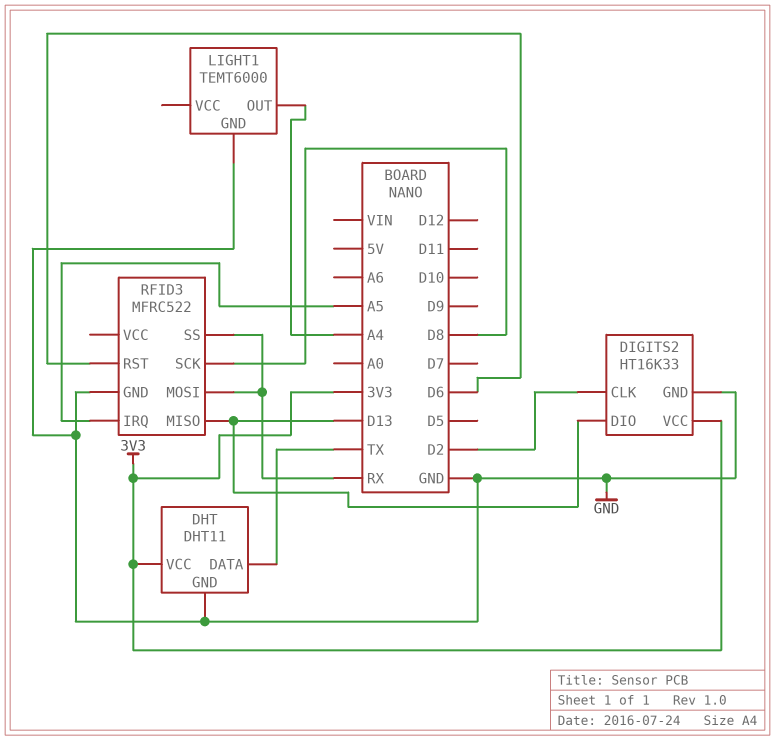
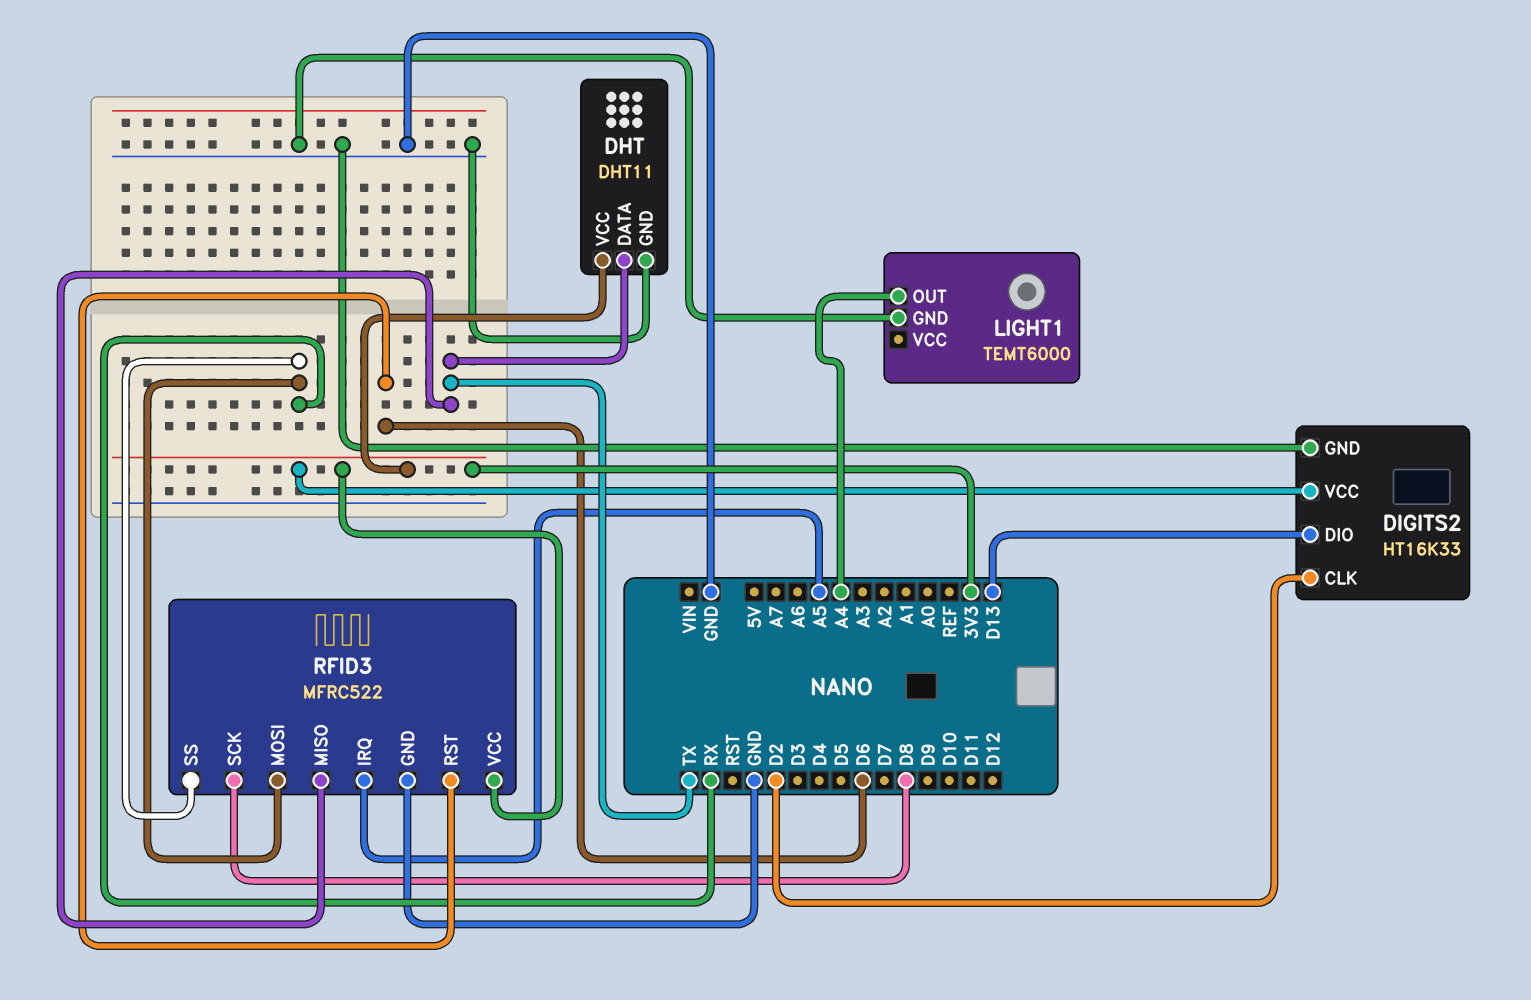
RFID3 pin MISO: D13 -> TX
RFID3 pin VCC: none -> 3V3

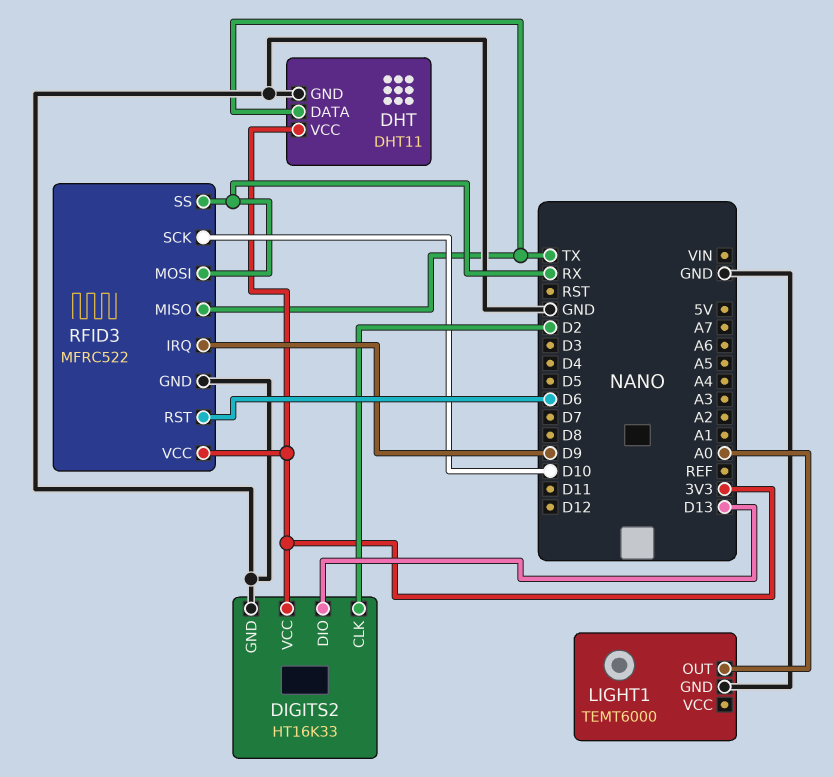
LIGHT1 pin OUT: A4 -> A0
RFID3 pin IRQ: A5 -> D9
RFID3 pin SCK: D8 -> D10

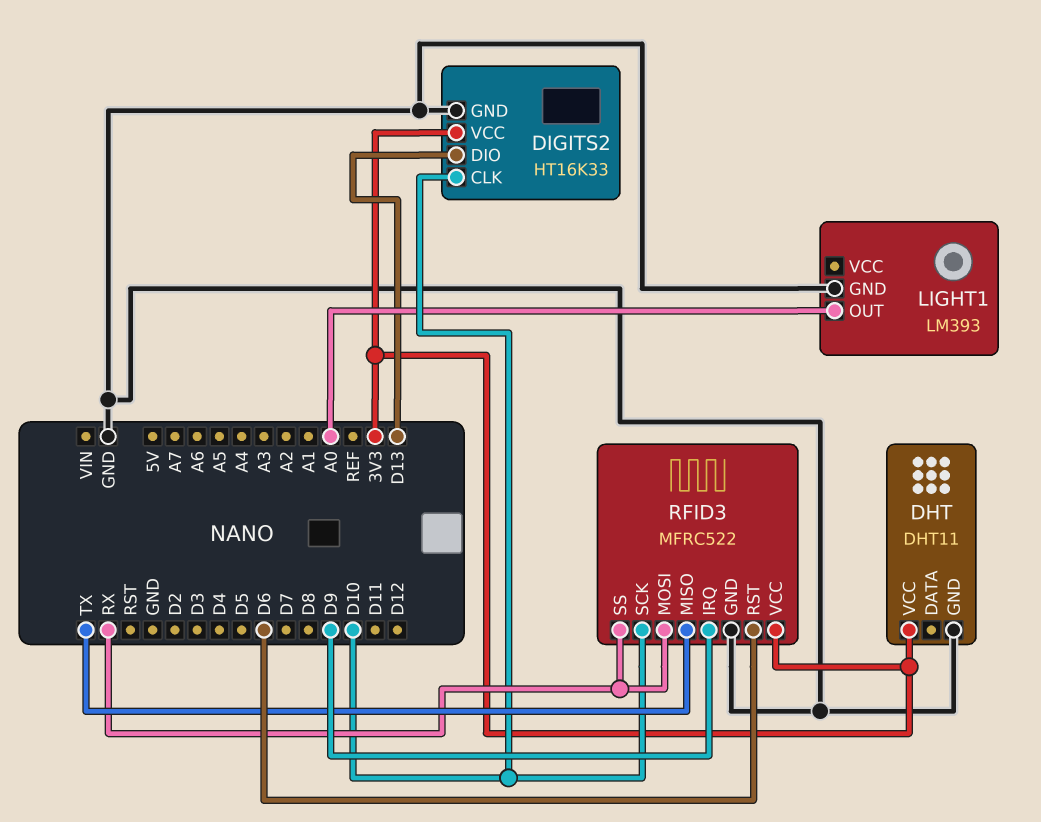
DHT pin DATA: TX -> none
DIGITS2 pin CLK: D2 -> D10
LIGHT1: TEMT6000 -> LM393

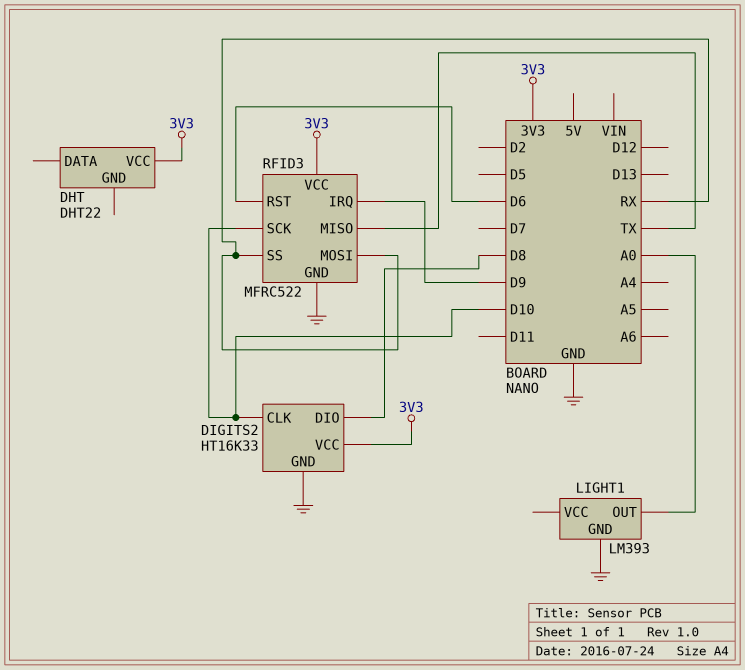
DHT: DHT11 -> DHT22
DHT pin GND: GND -> none
DIGITS2 pin DIO: D13 -> D8

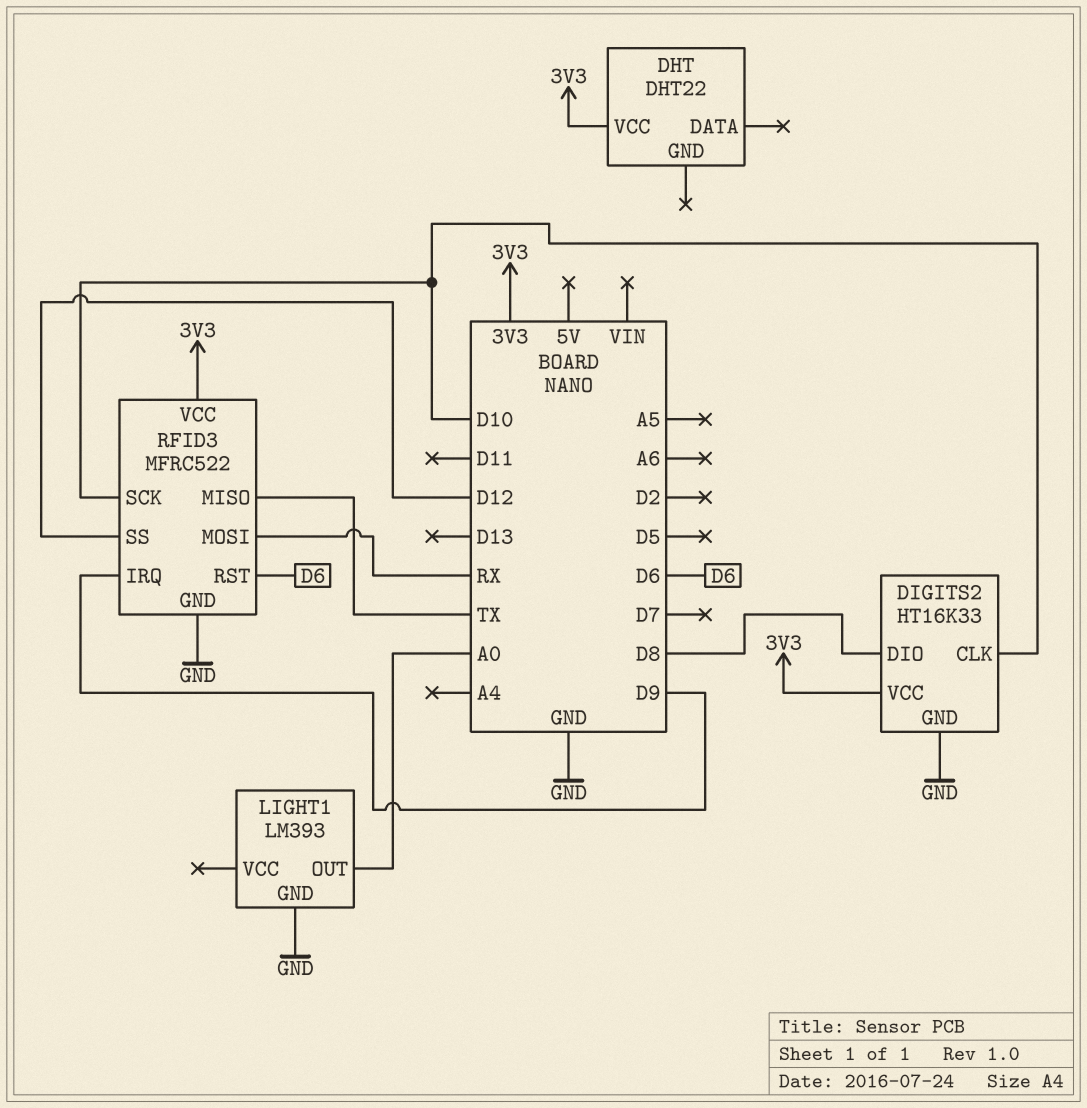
RFID3 pin SS: RX -> D12

